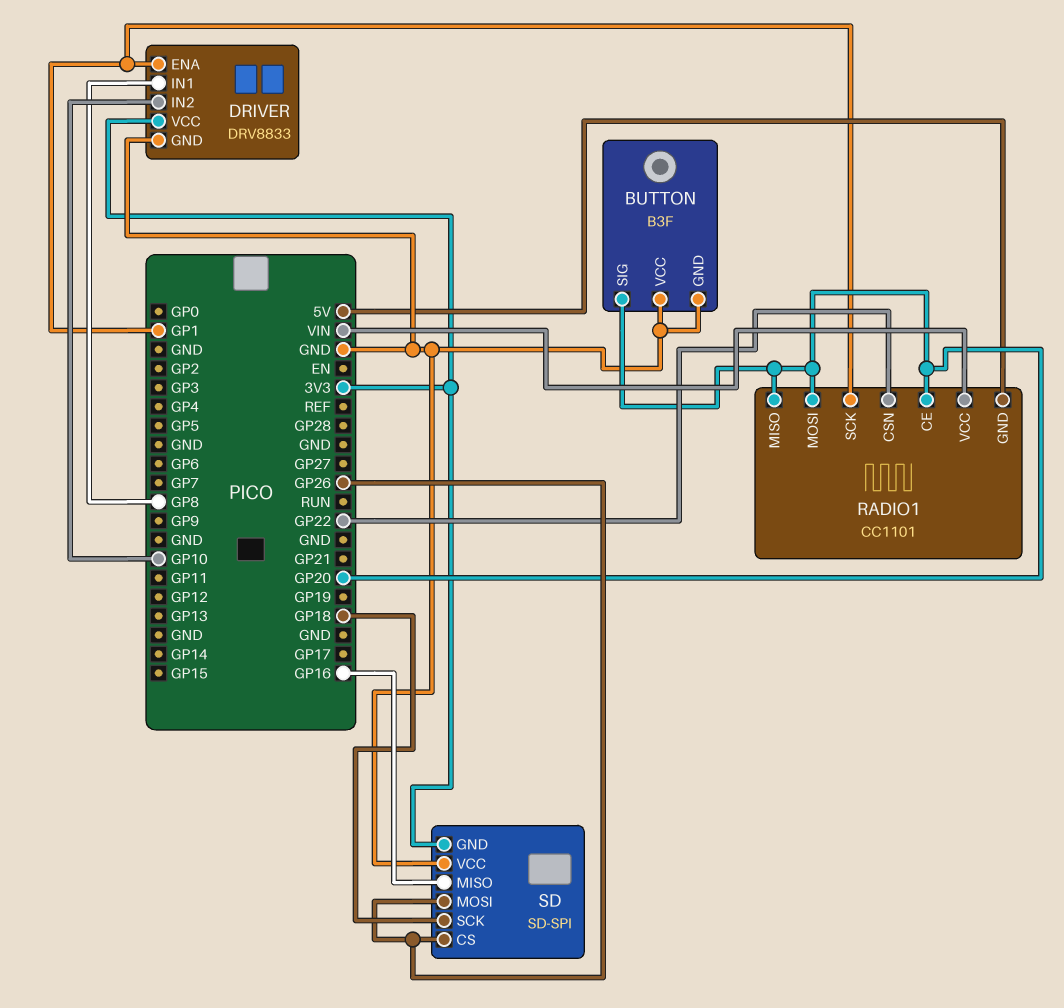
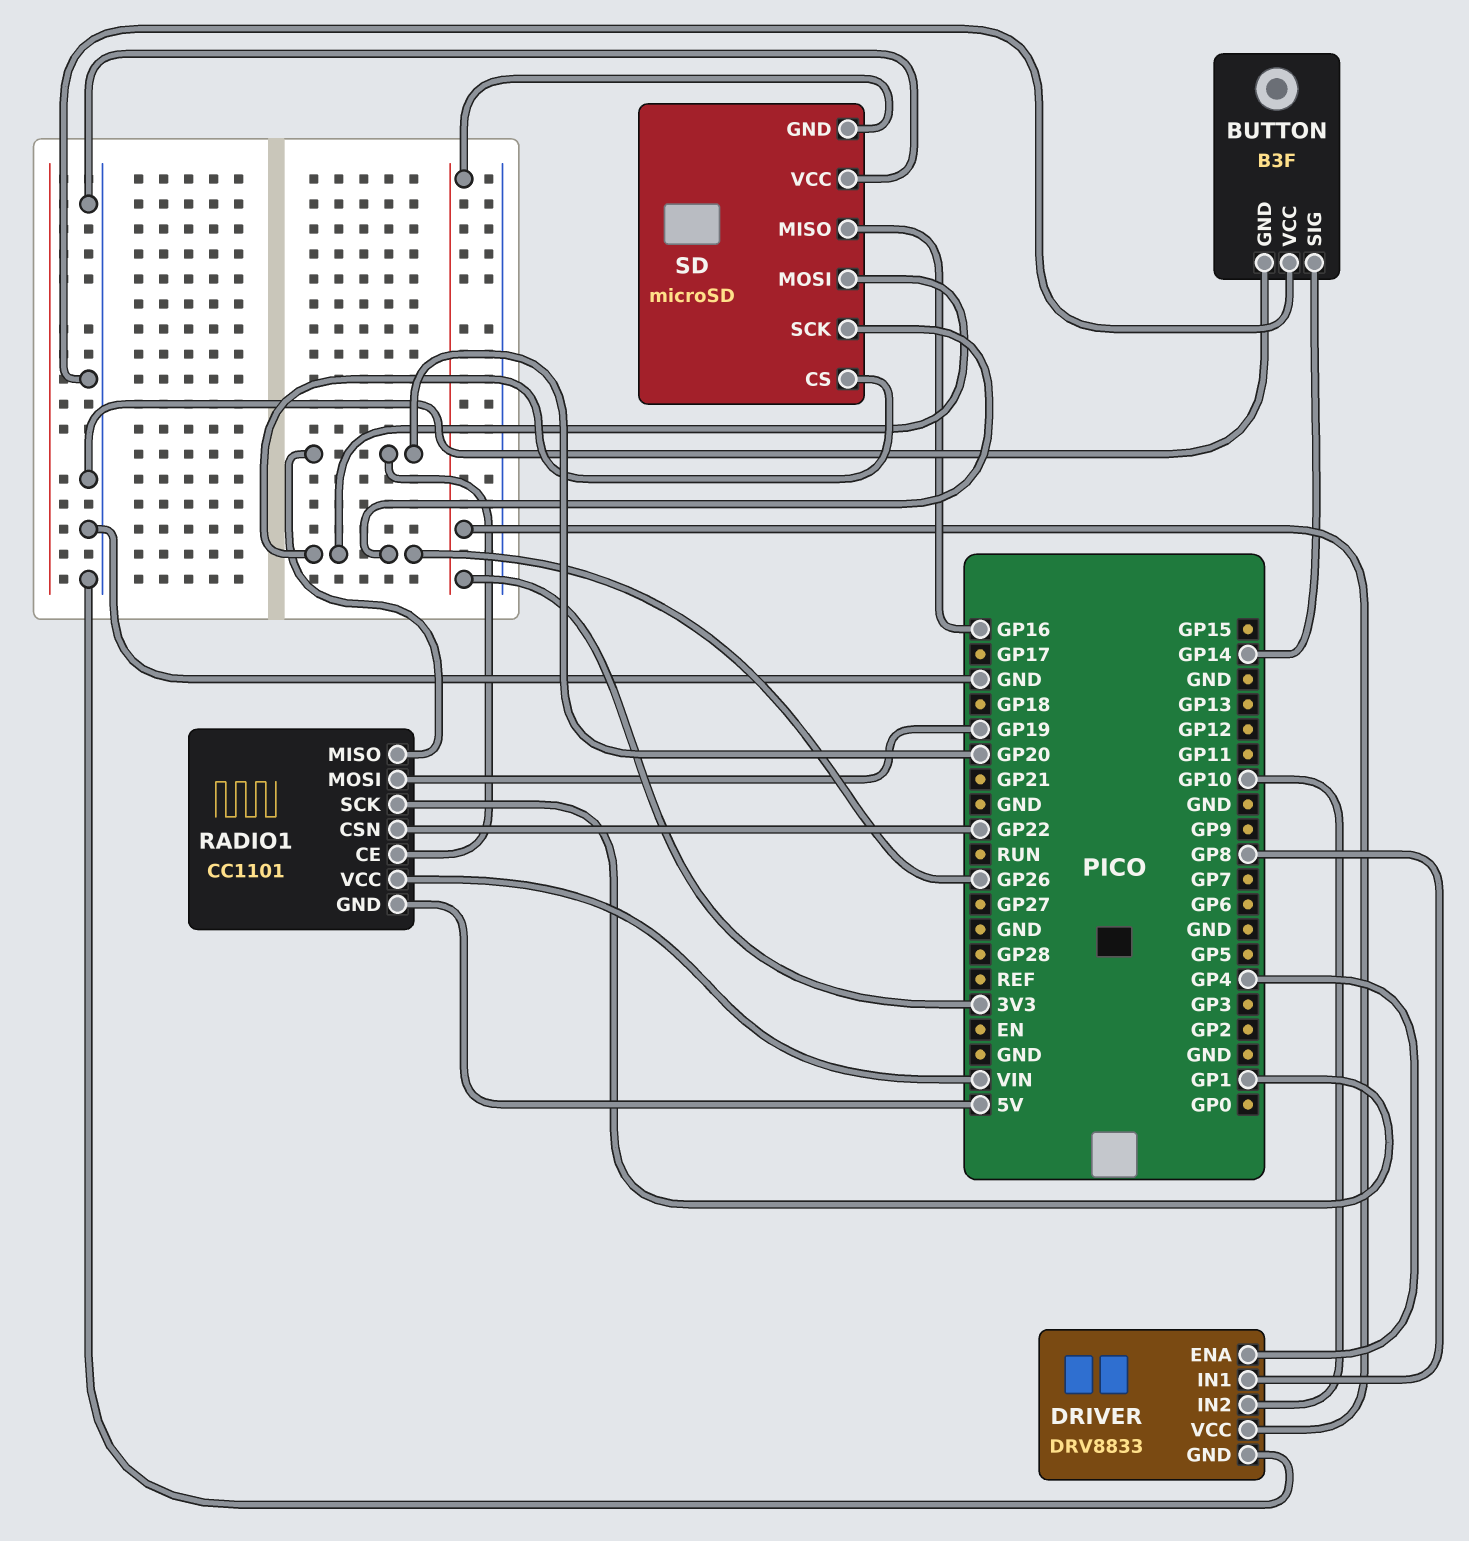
BUTTON pin SIG: GP20 -> GP14
DRIVER pin ENA: GP1 -> GP4
RADIO1 pin MOSI: GP20 -> GP19
SD: SD-SPI -> microSD
SD pin SCK: GP18 -> GP26

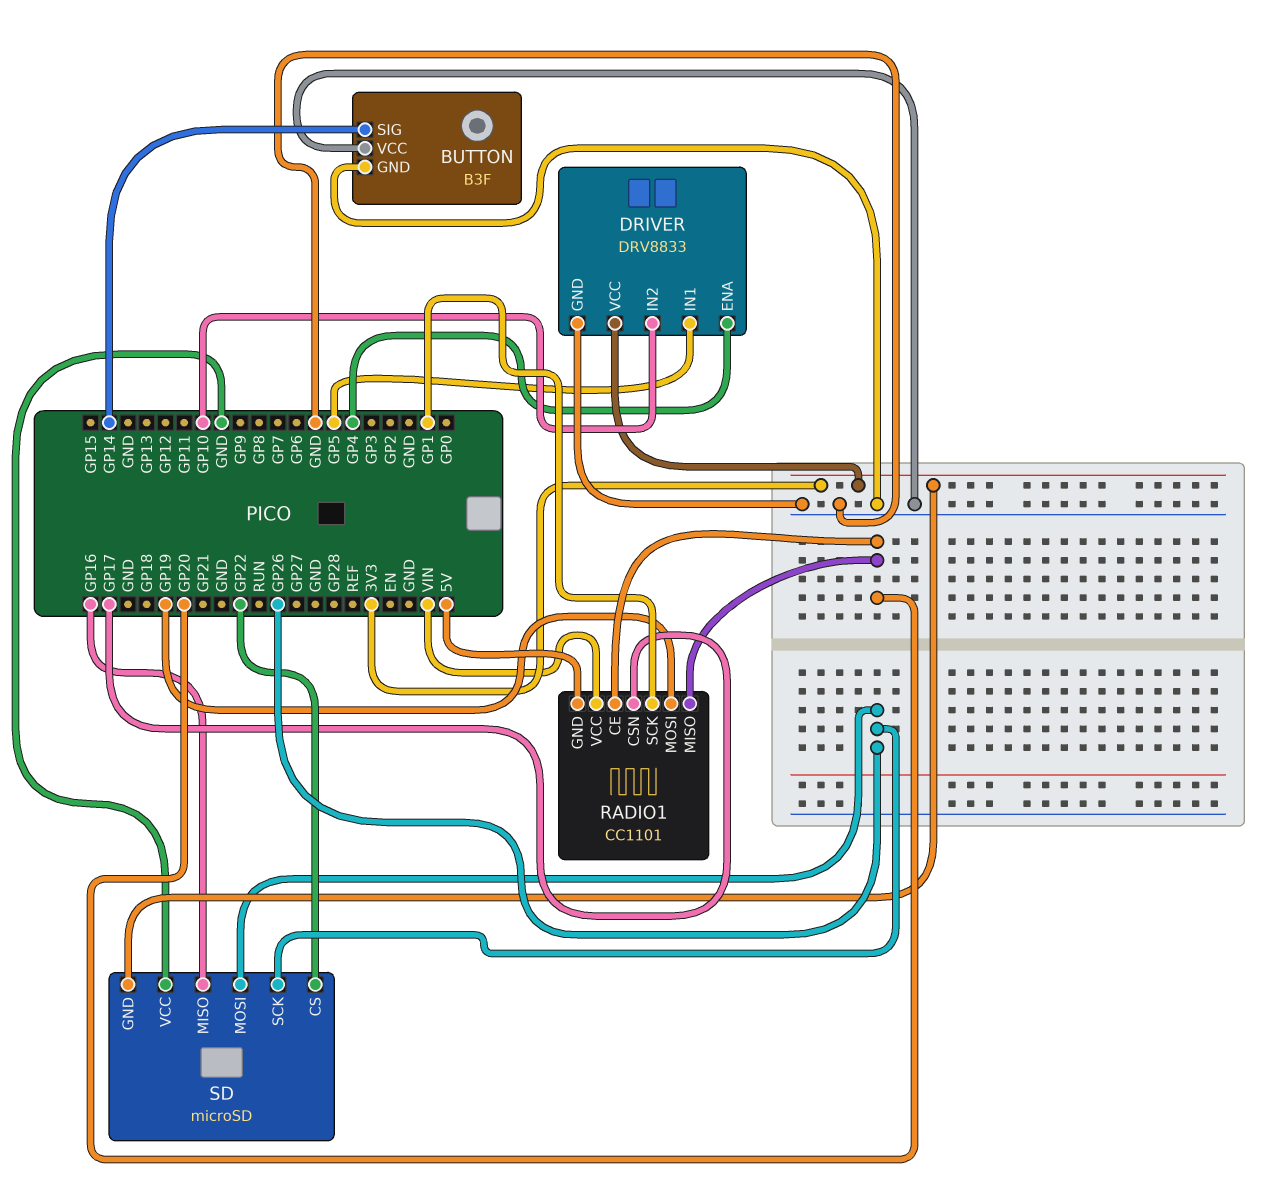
DRIVER pin IN1: GP8 -> GP5
RADIO1 pin CSN: GP22 -> GP17
SD pin CS: GP26 -> GP22

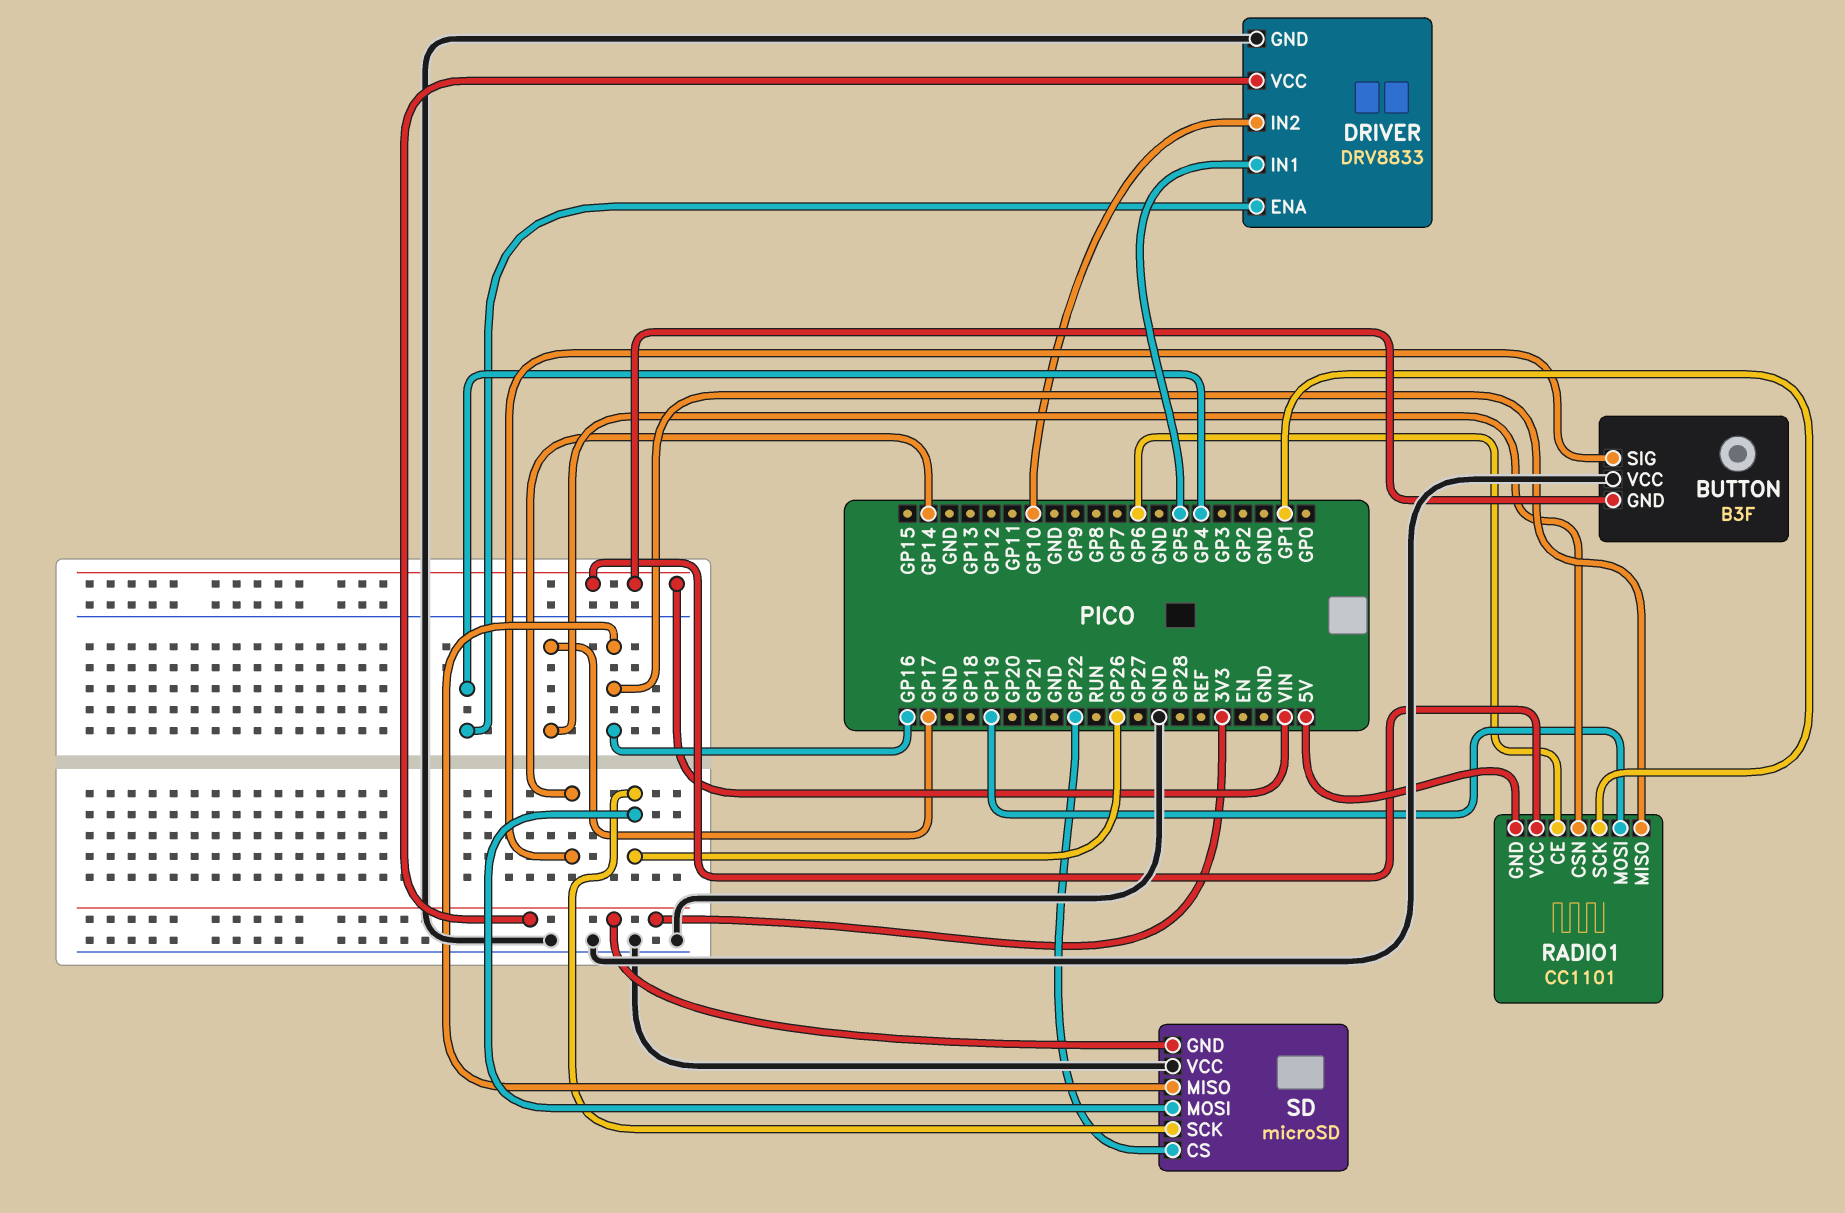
BUTTON pin GND: GND -> VIN
RADIO1 pin CE: GP20 -> GP6
RADIO1 pin MISO: GP20 -> GP16

